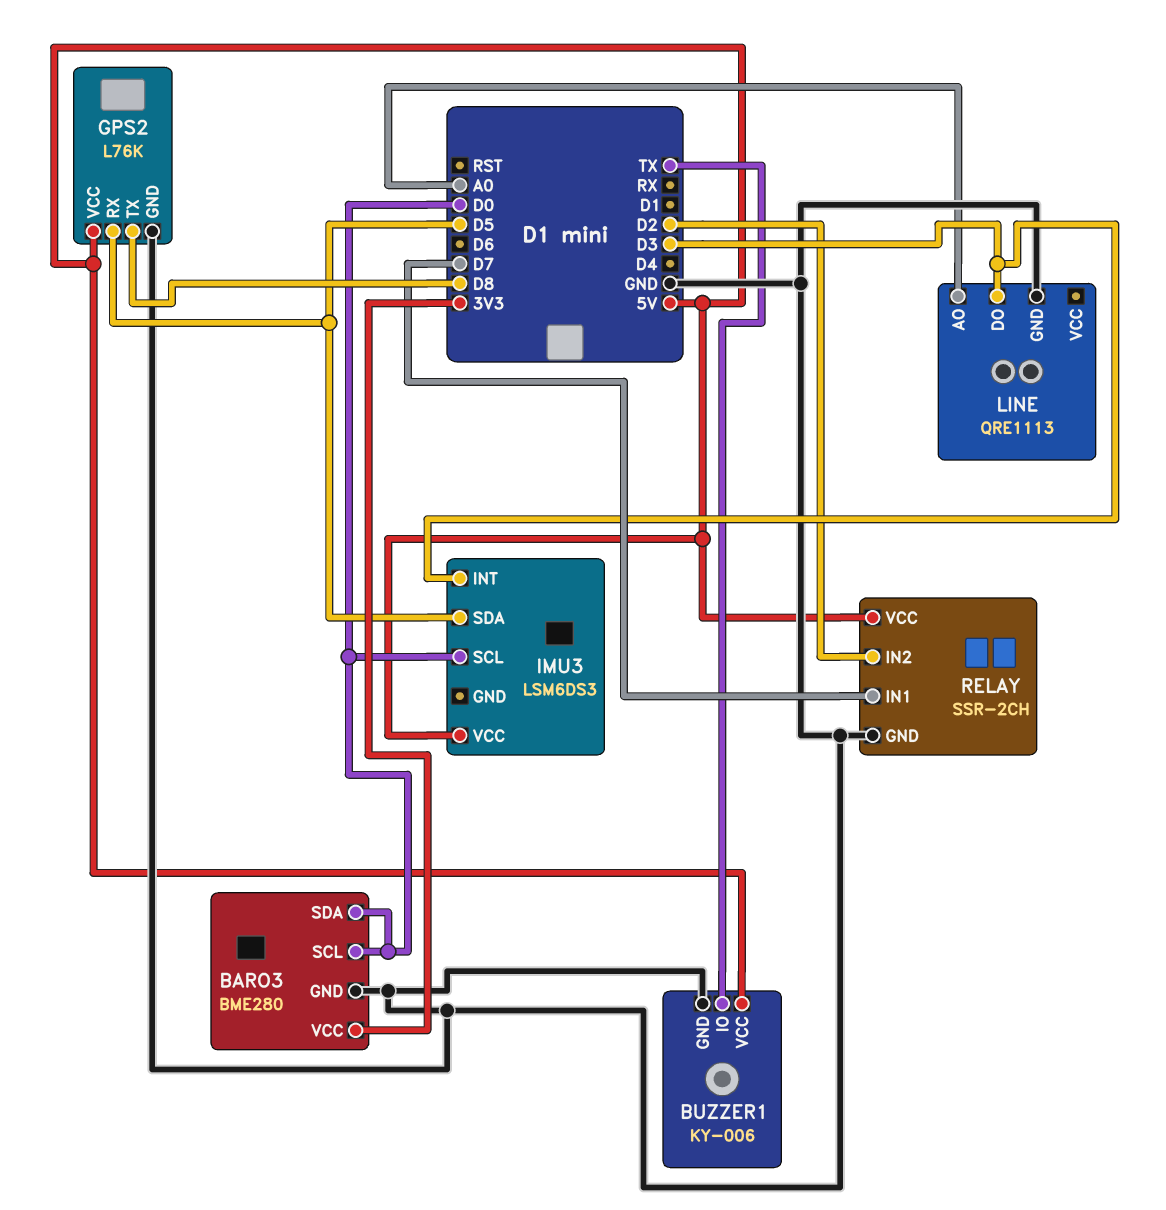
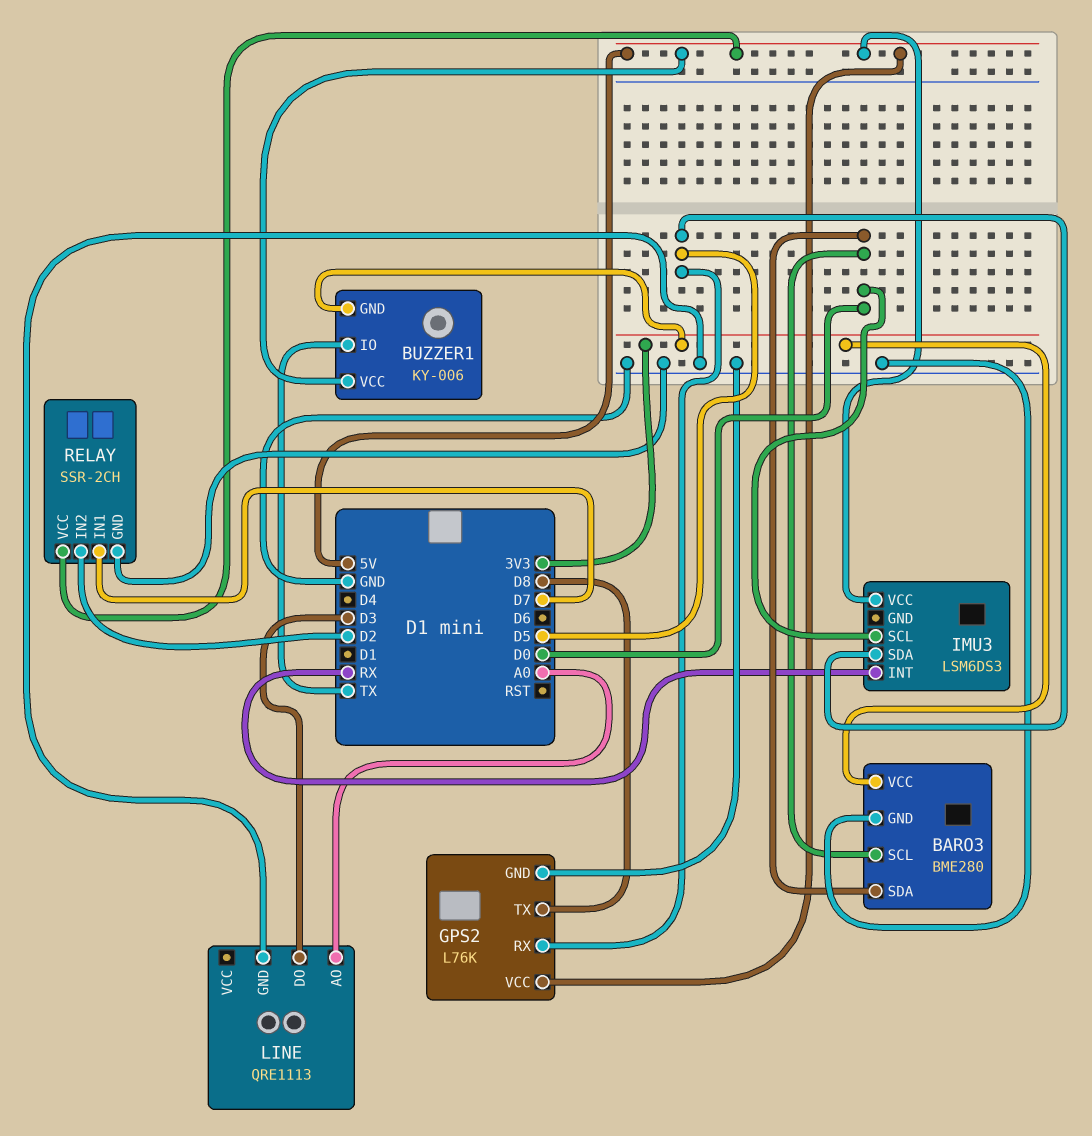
BUZZER1 pin GND: GND -> 3V3
IMU3 pin INT: D3 -> RX

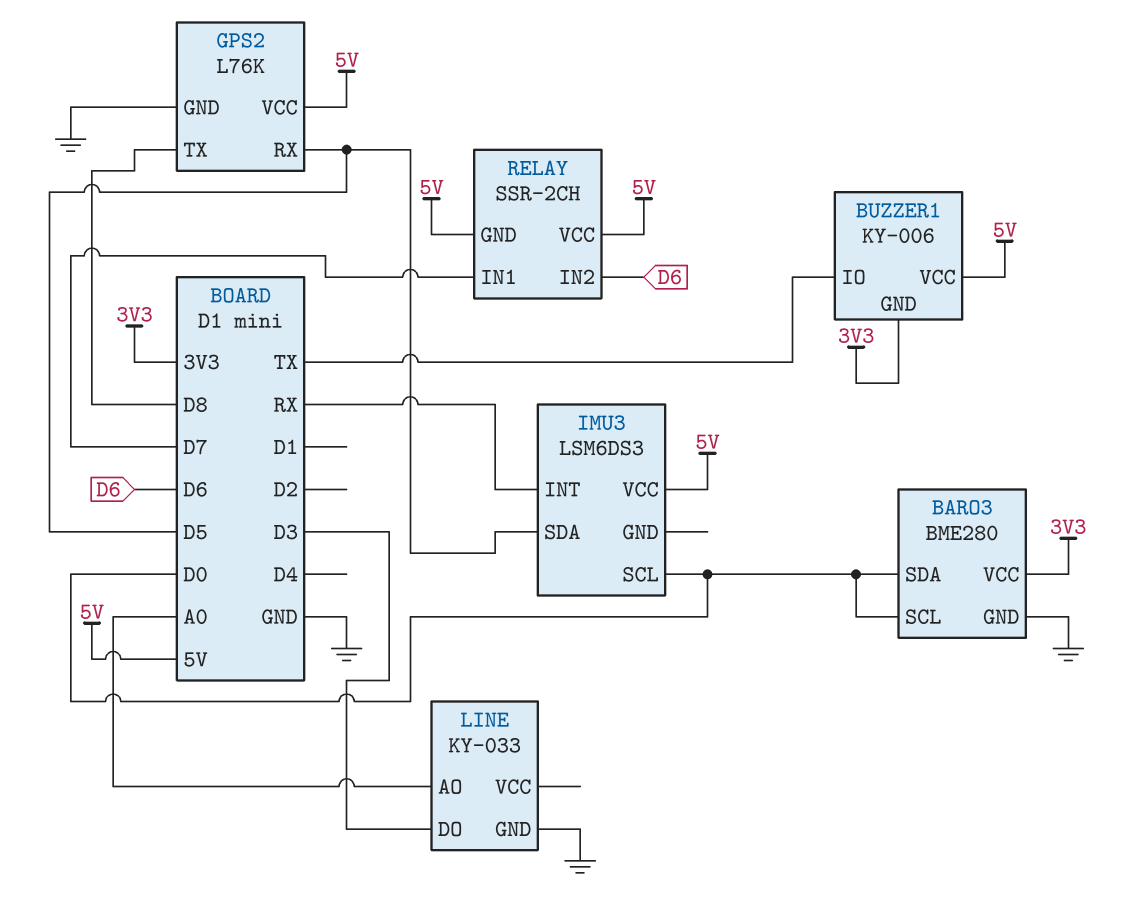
LINE: QRE1113 -> KY-033
RELAY pin GND: GND -> 5V
RELAY pin IN2: D2 -> D6

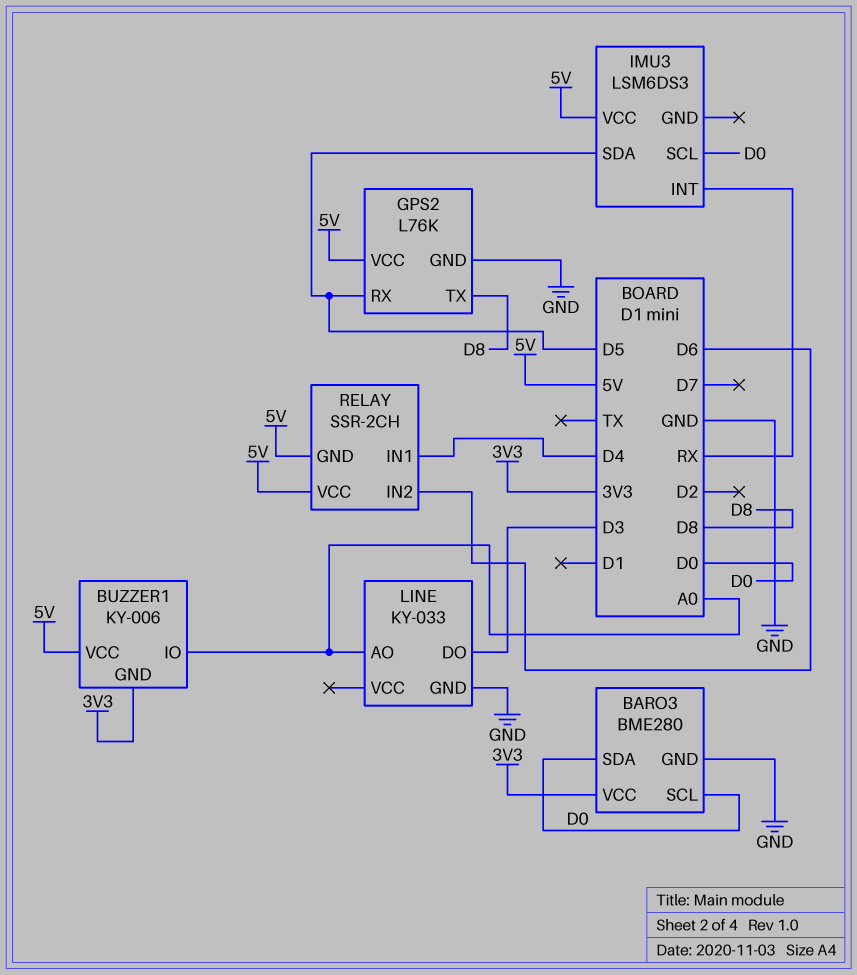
BUZZER1 pin IO: TX -> A0
RELAY pin IN1: D7 -> D4

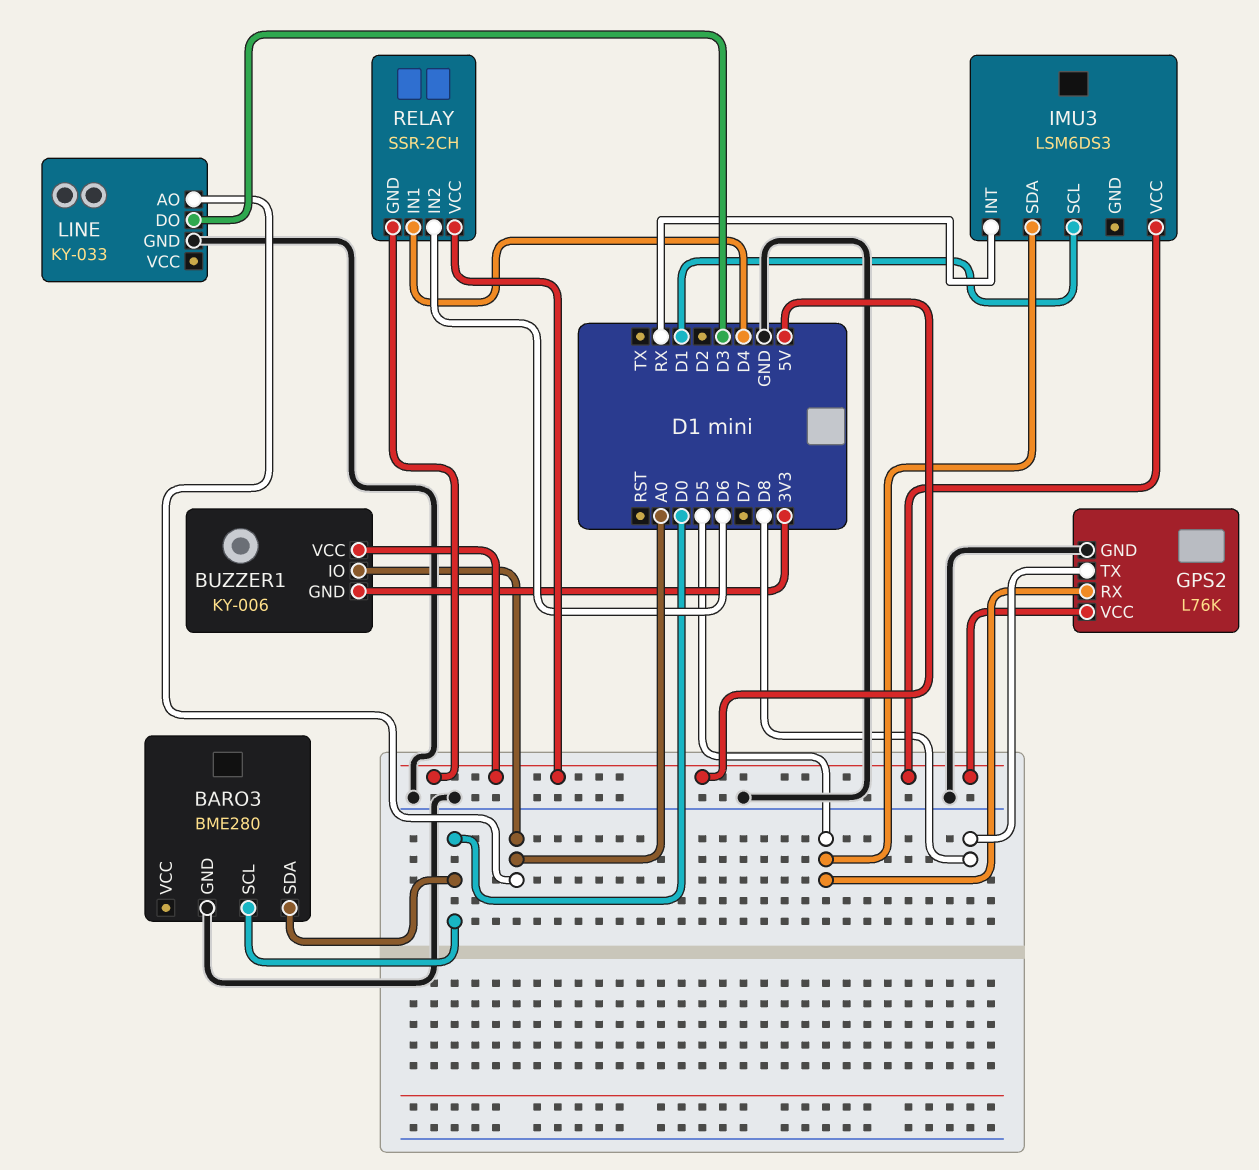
BARO3 pin VCC: 3V3 -> none
IMU3 pin SCL: D0 -> D1

